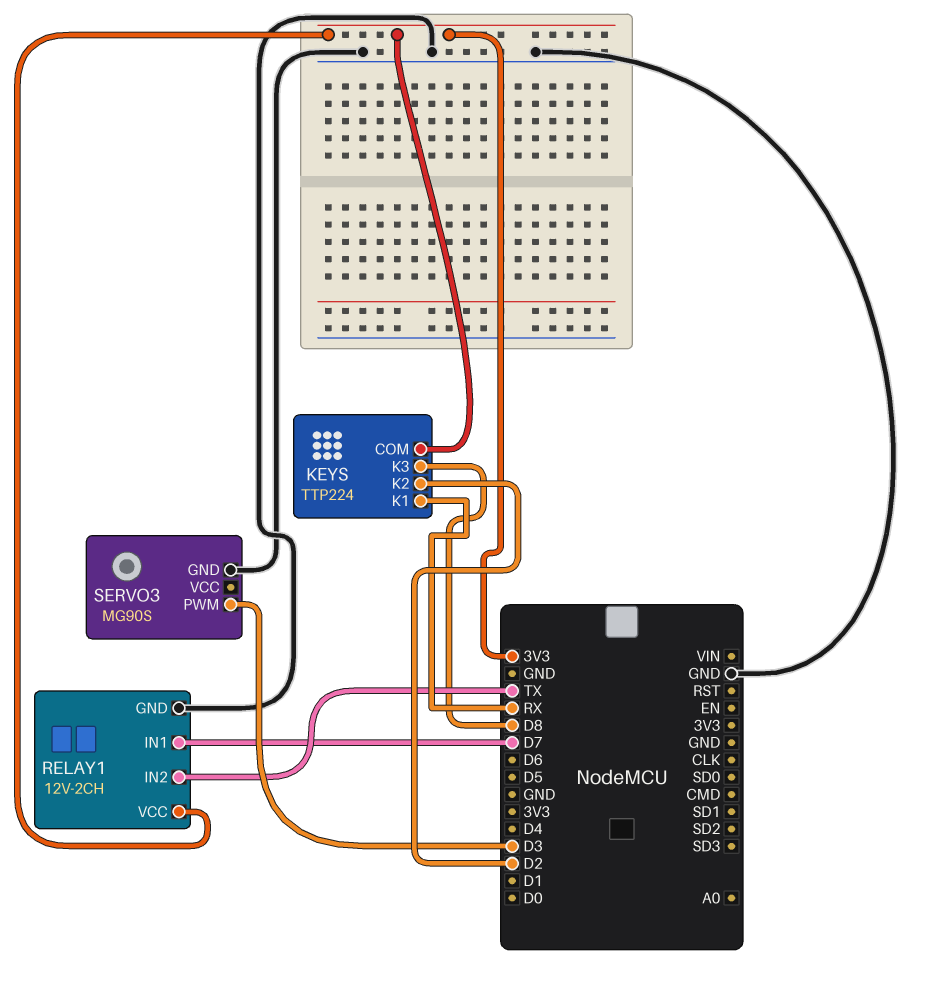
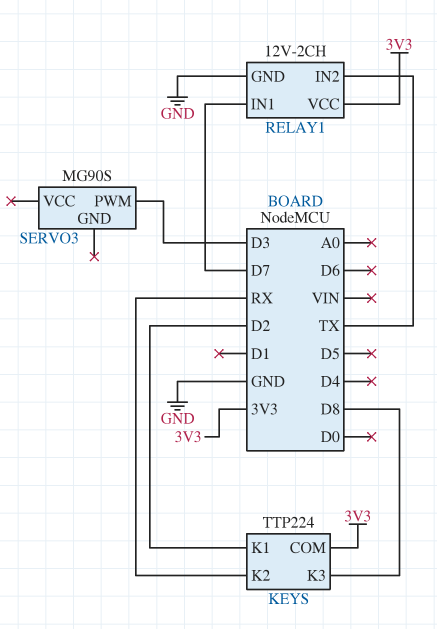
KEYS pin K1: RX -> D2
KEYS pin K2: D2 -> RX
SERVO3 pin GND: GND -> none

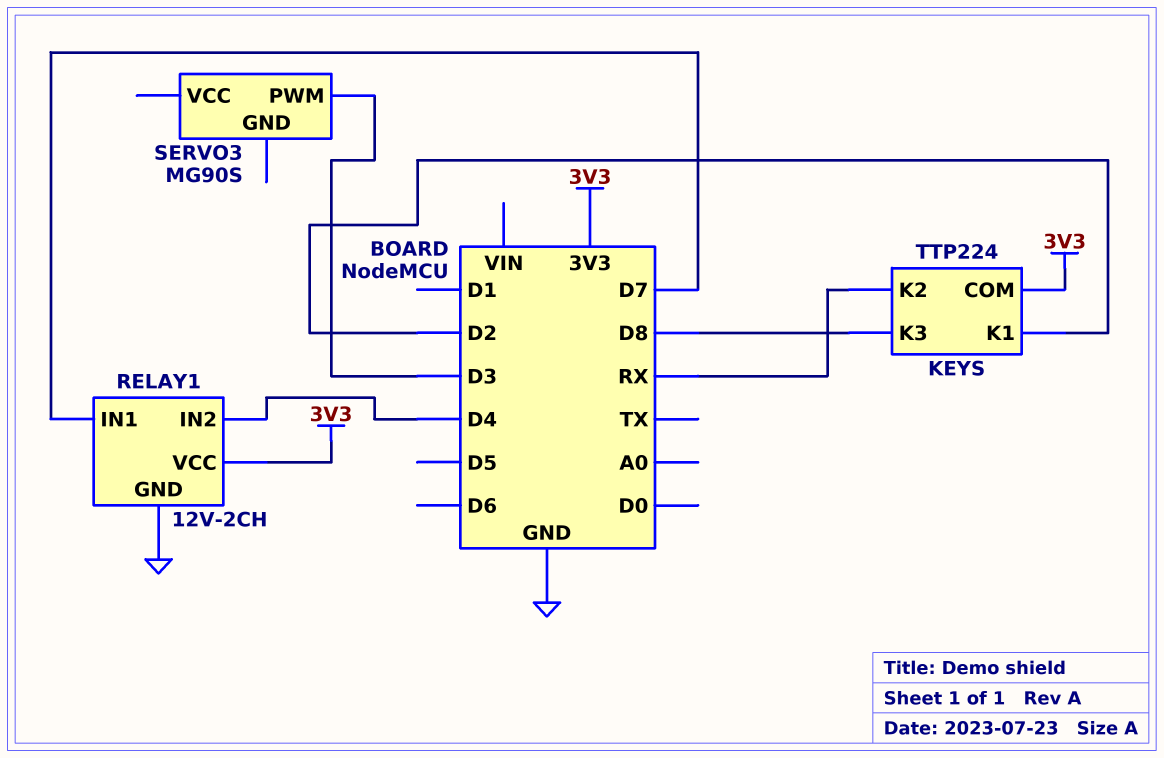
RELAY1 pin IN2: TX -> D4

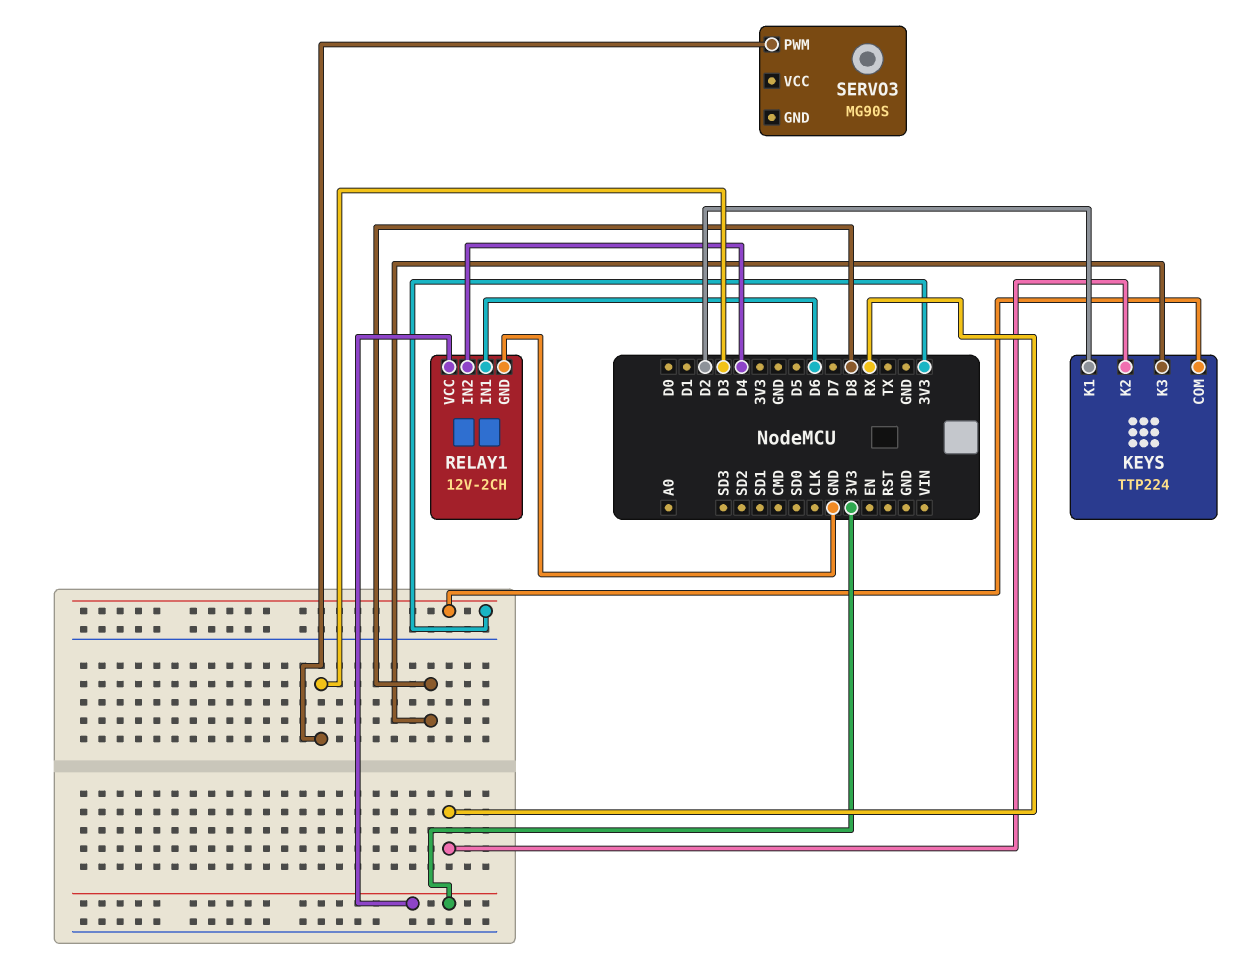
RELAY1 pin IN1: D7 -> D6

